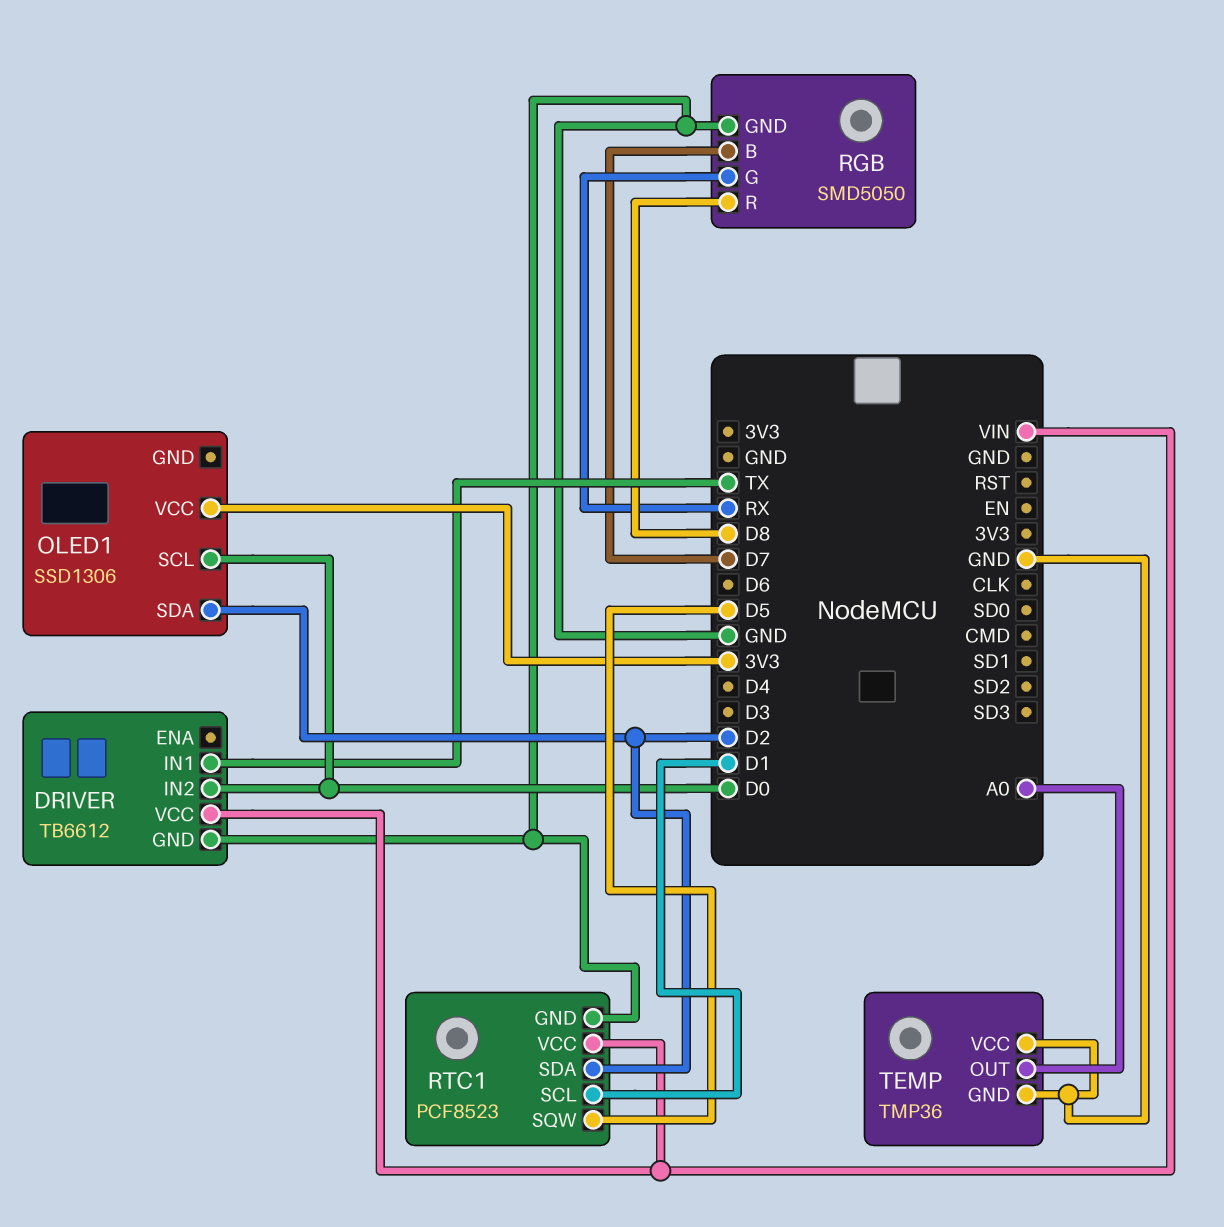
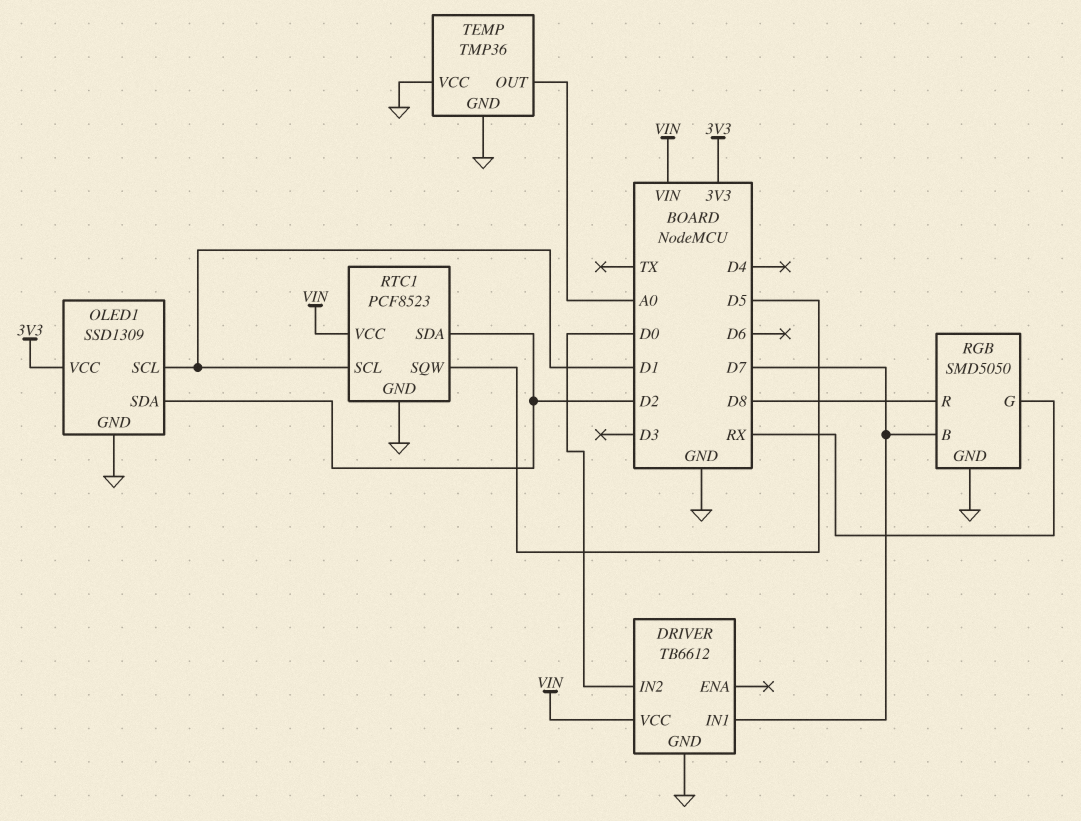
DRIVER pin IN1: TX -> D7
OLED1: SSD1306 -> SSD1309
OLED1 pin GND: none -> GND
OLED1 pin SCL: D0 -> D1

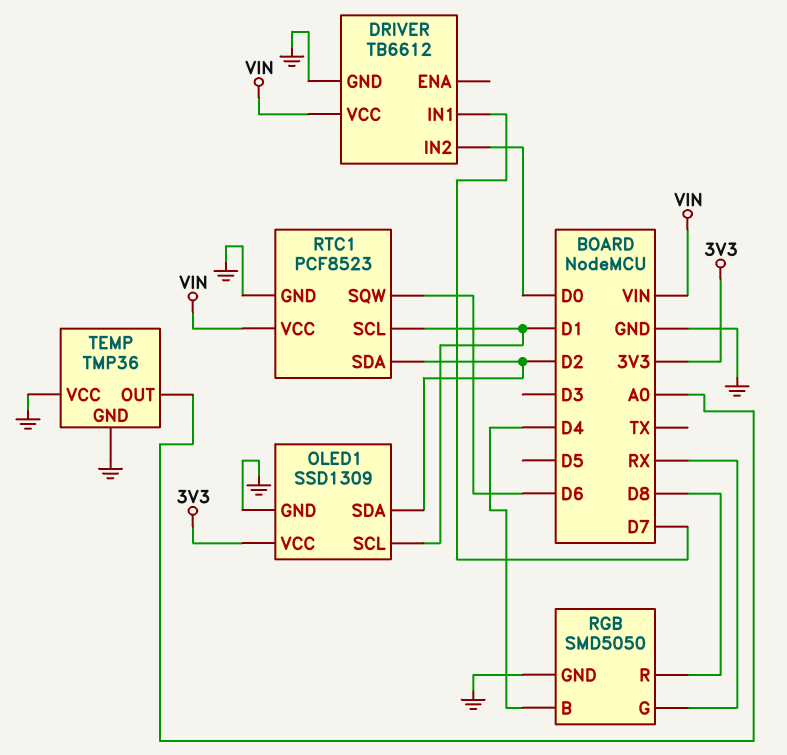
RGB pin B: D7 -> D4
RTC1 pin SQW: D5 -> D6

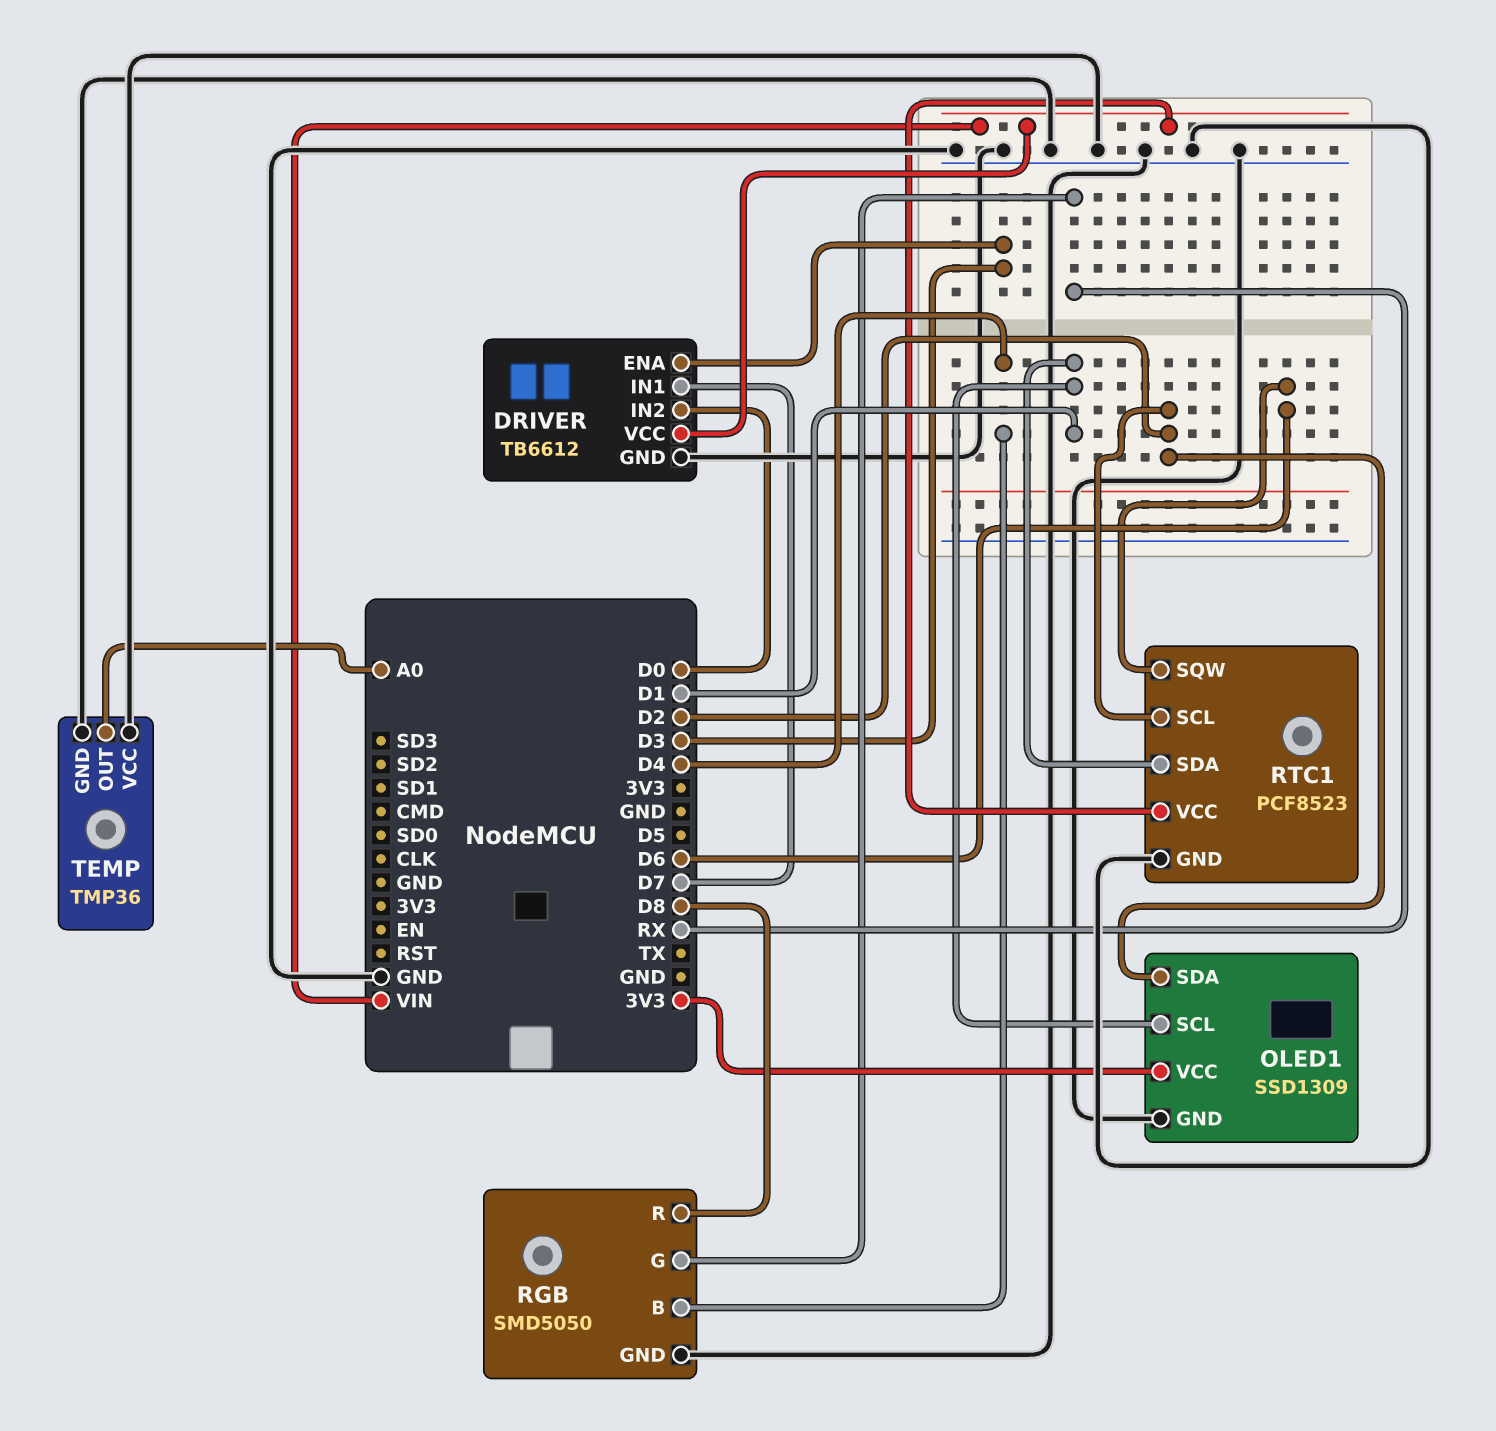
DRIVER pin ENA: none -> D3
RTC1 pin SCL: D1 -> D2
RTC1 pin SDA: D2 -> D1

